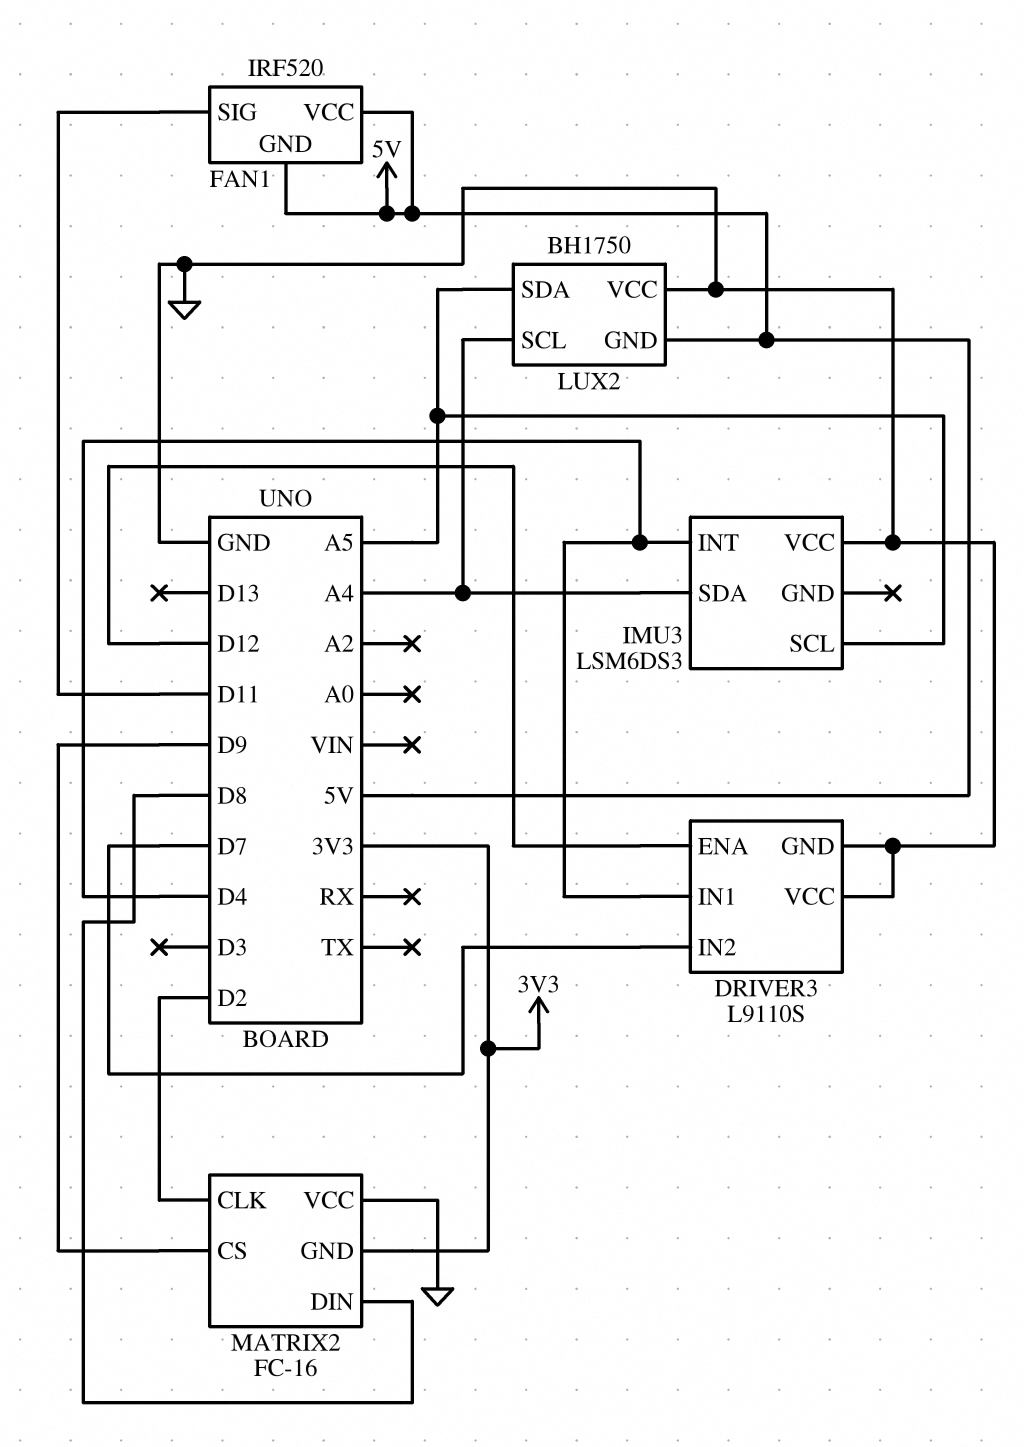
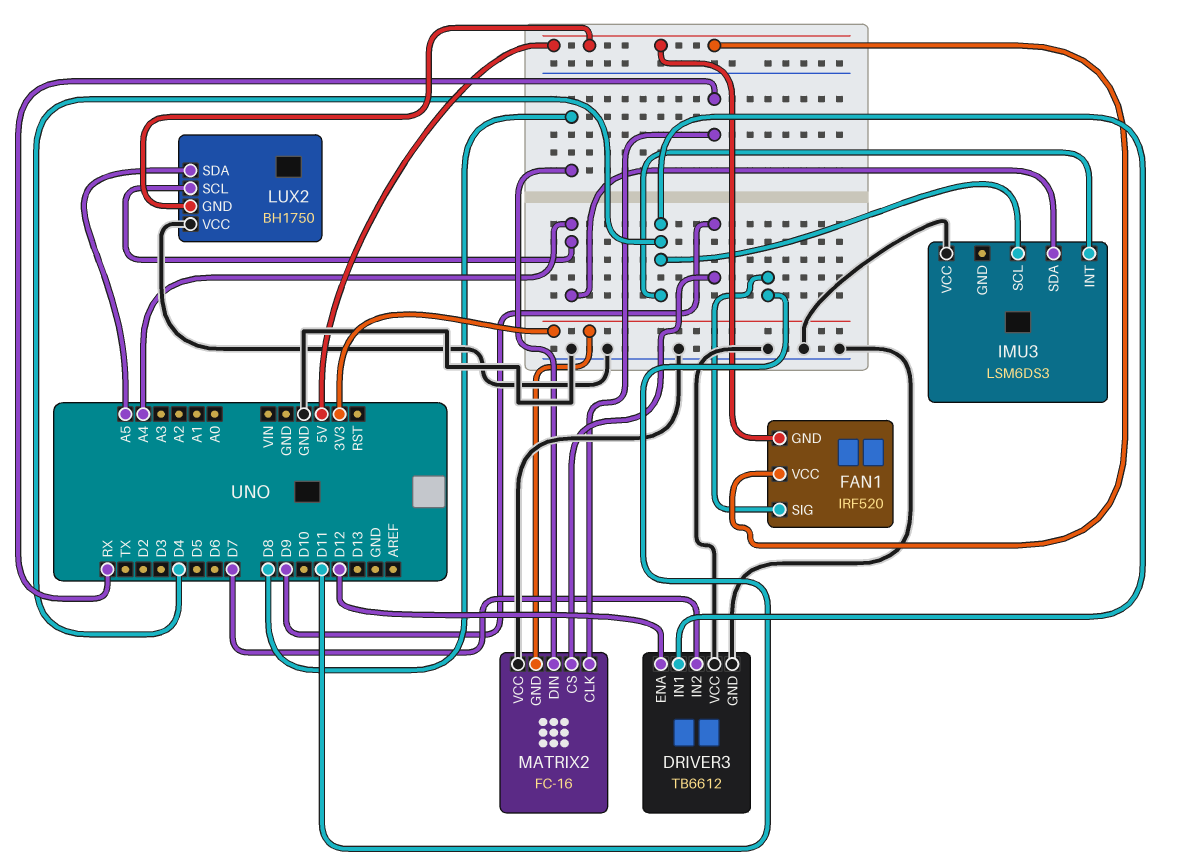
DRIVER3: L9110S -> TB6612
IMU3 pin SCL: A5 -> D4
MATRIX2 pin CLK: D2 -> RX

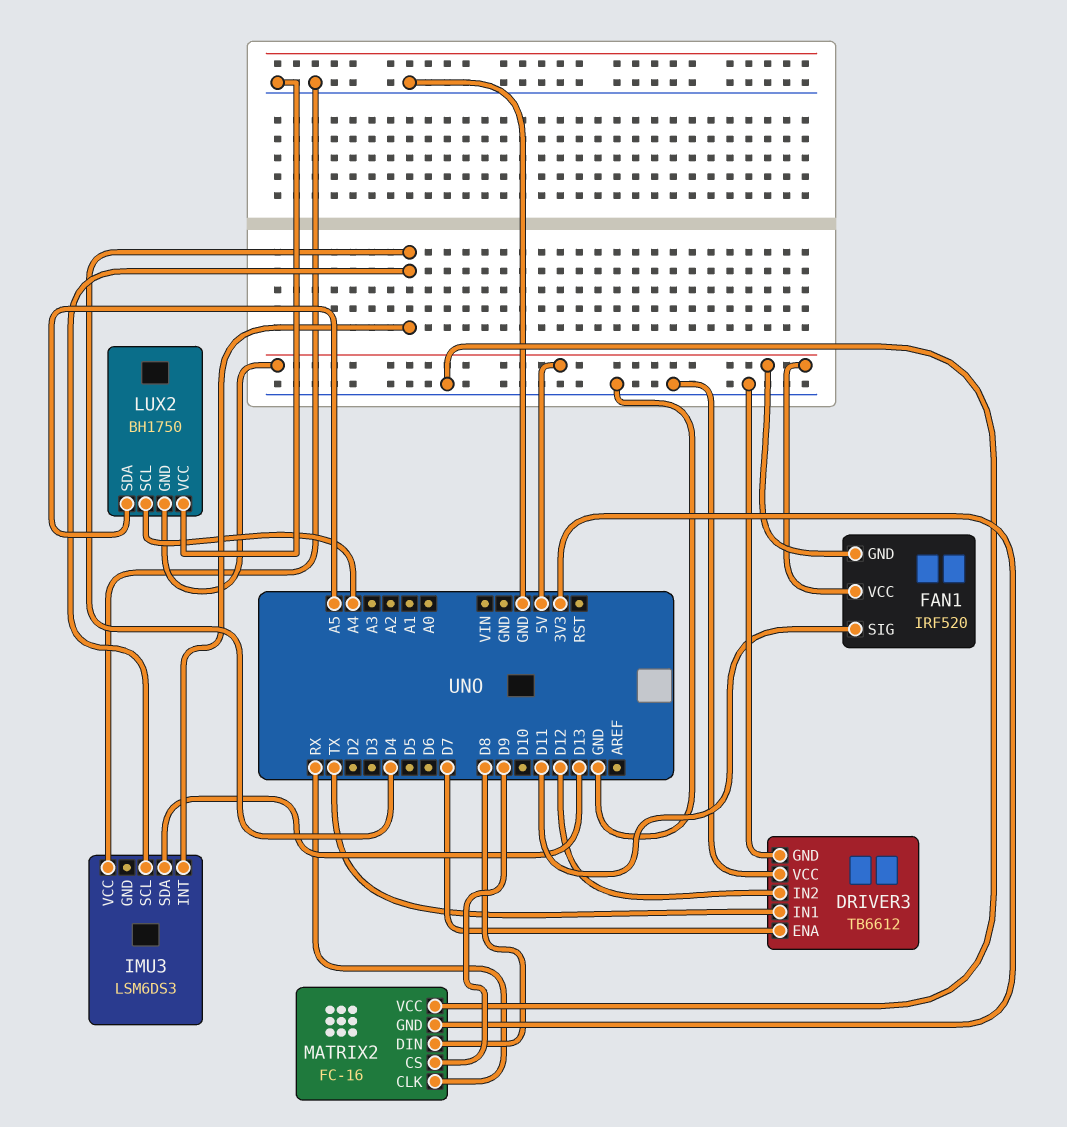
DRIVER3 pin ENA: D12 -> D7
DRIVER3 pin IN1: D4 -> TX
DRIVER3 pin IN2: D7 -> D12
IMU3 pin SDA: A4 -> D13

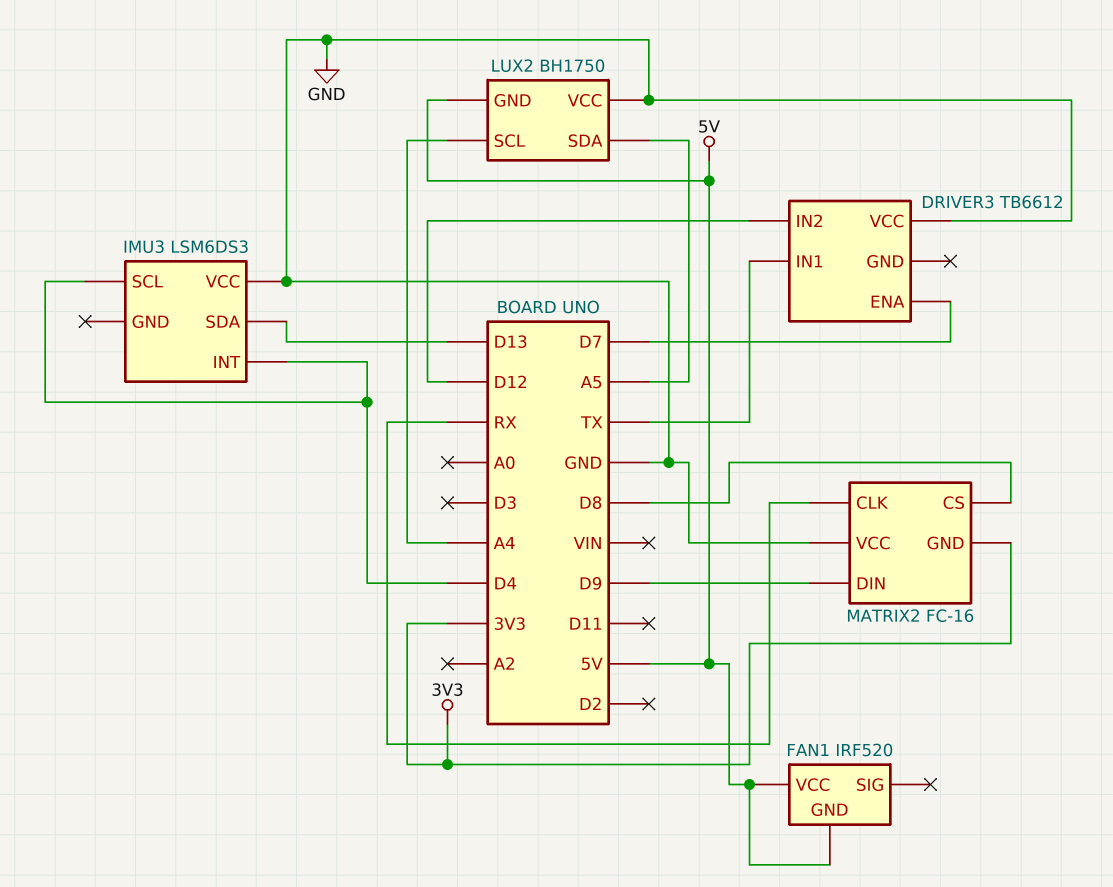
DRIVER3 pin GND: GND -> none
FAN1 pin SIG: D11 -> none
MATRIX2 pin CS: D9 -> D8
MATRIX2 pin DIN: D8 -> D9

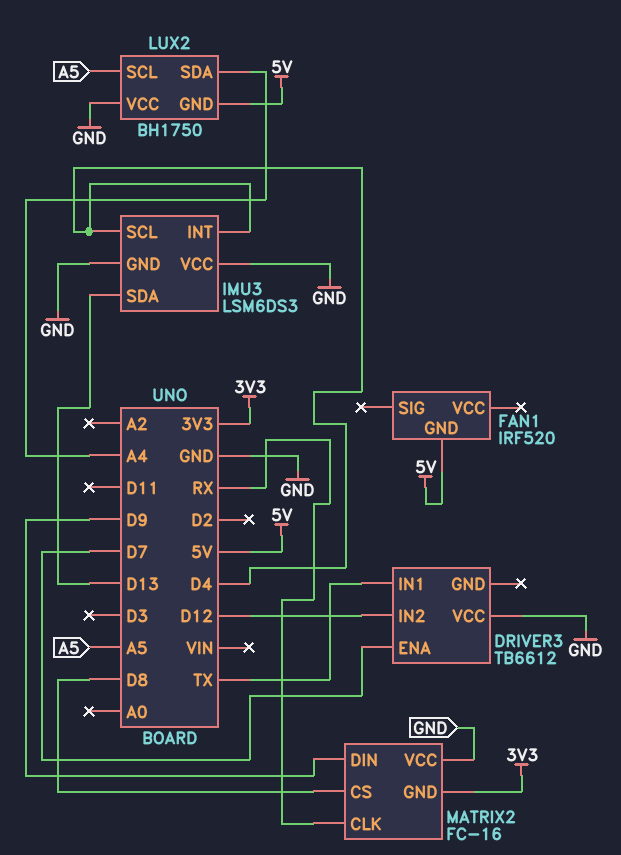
FAN1 pin VCC: 5V -> none
IMU3 pin GND: none -> GND
LUX2 pin SCL: A4 -> A5
LUX2 pin SDA: A5 -> A4

